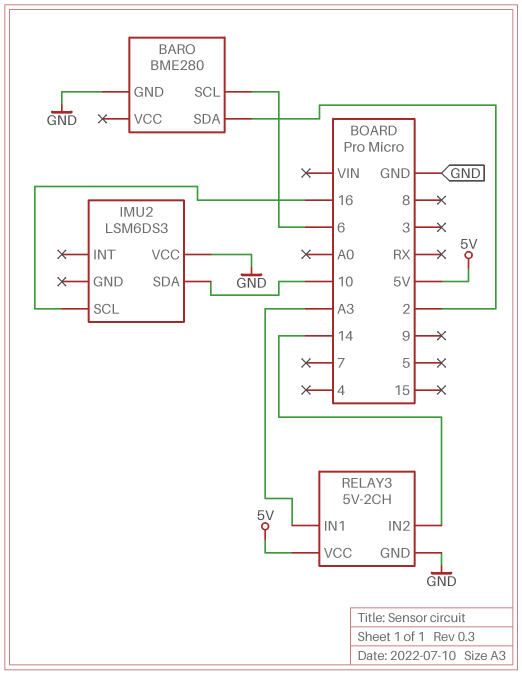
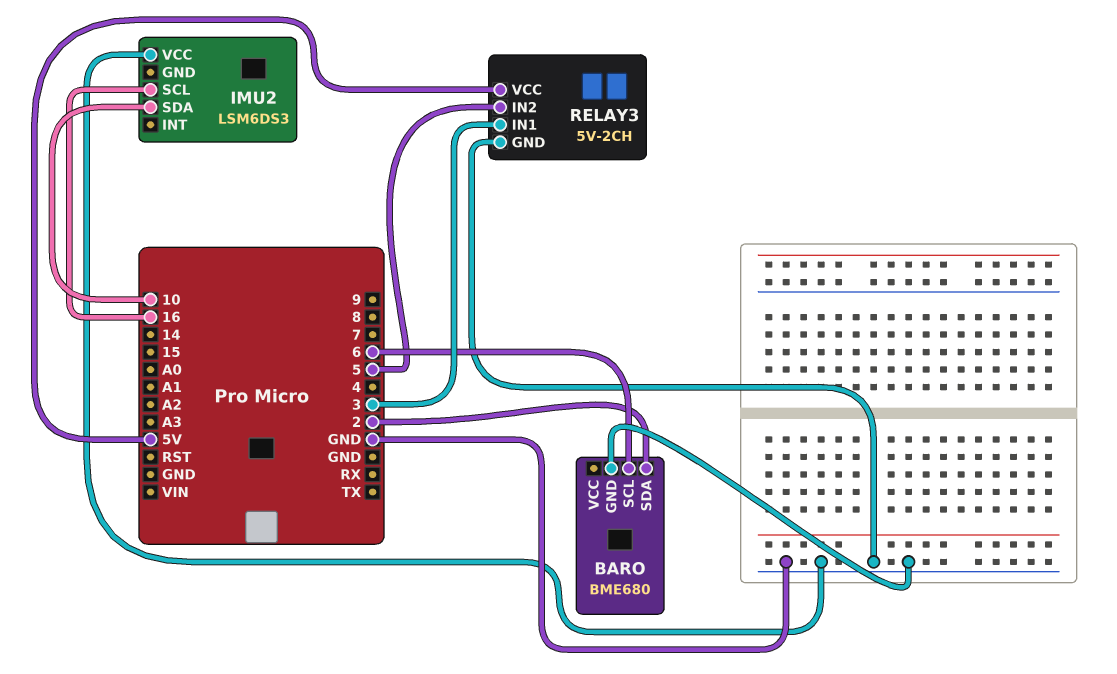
BARO: BME280 -> BME680
RELAY3 pin IN1: A3 -> 3
RELAY3 pin IN2: 14 -> 5

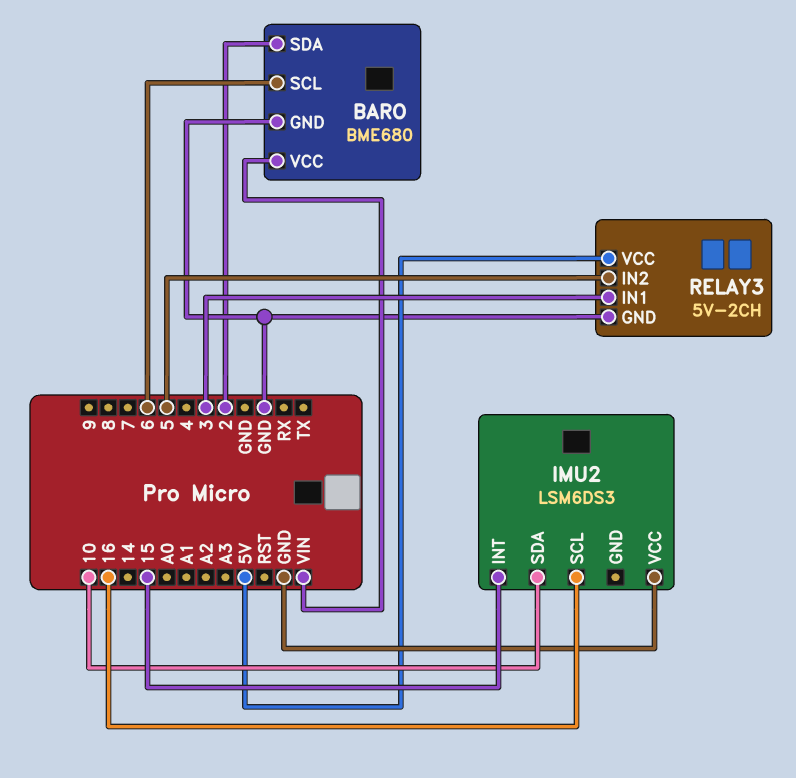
BARO pin VCC: none -> VIN
IMU2 pin INT: none -> 15

